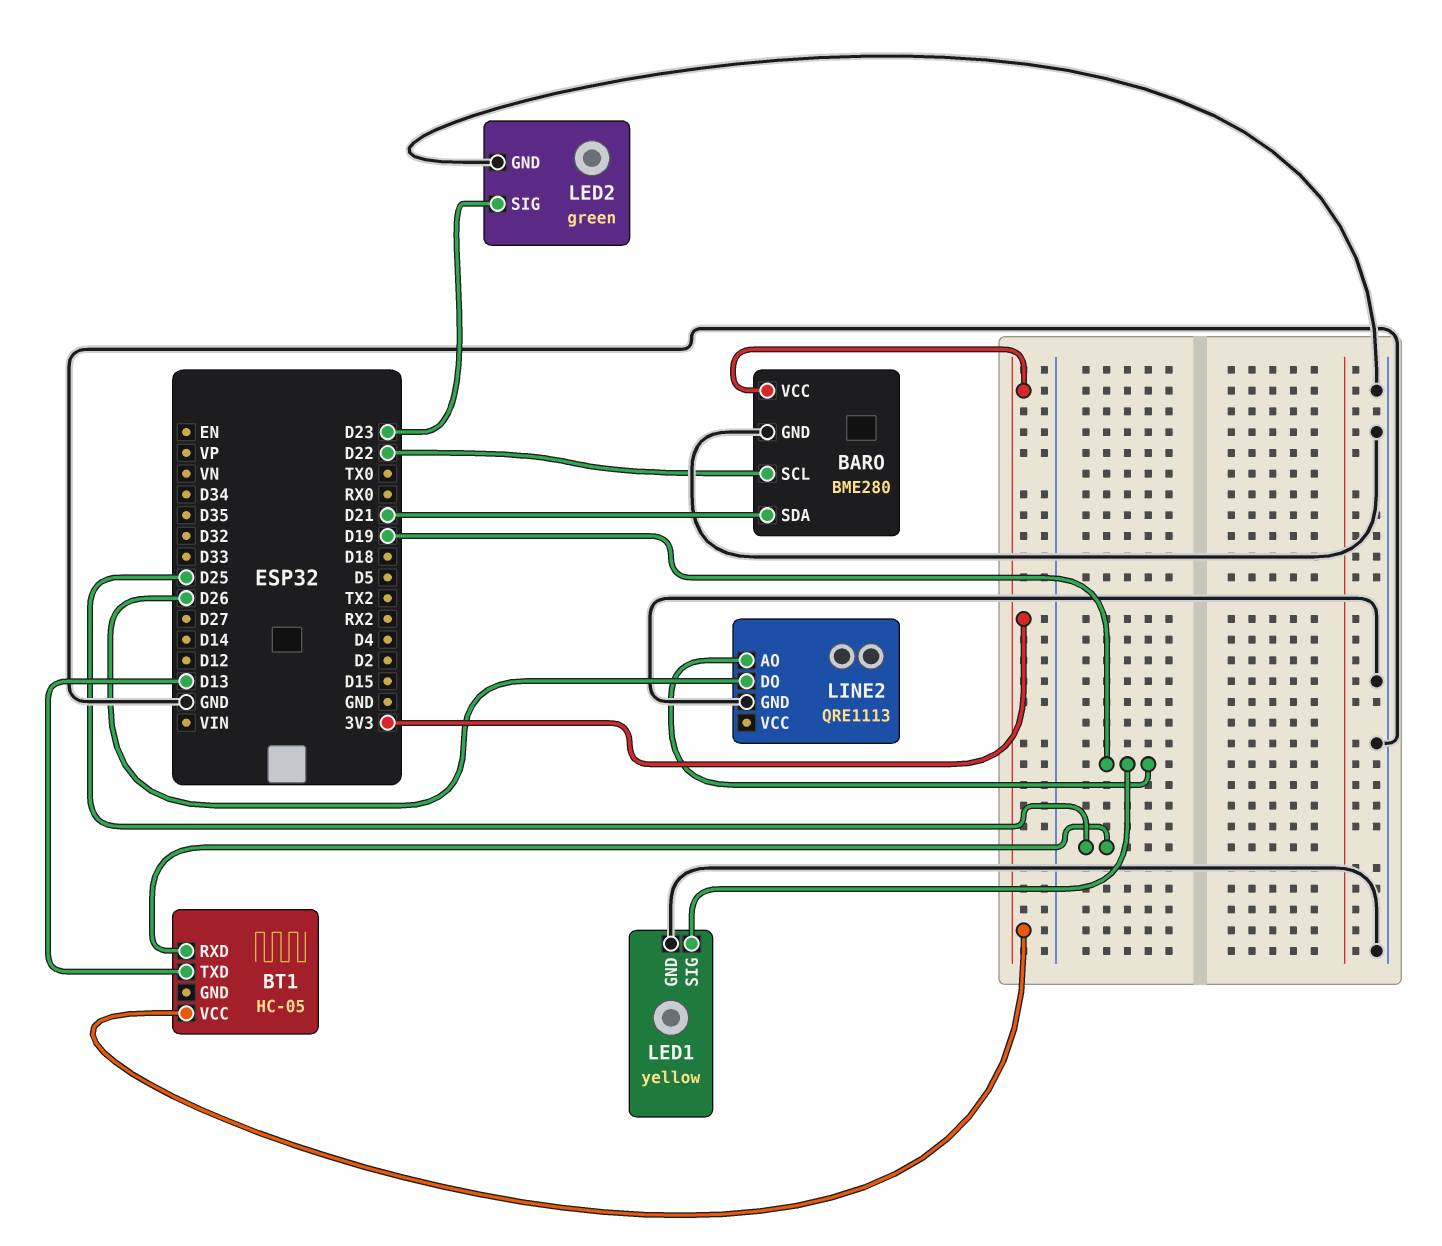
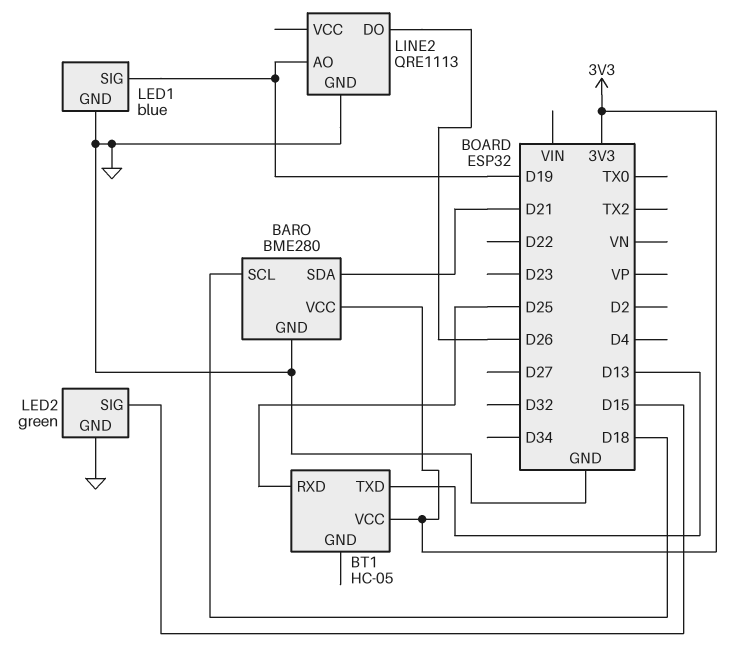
BARO pin SCL: D22 -> D18
LED1: yellow -> blue
LED2 pin SIG: D23 -> D15

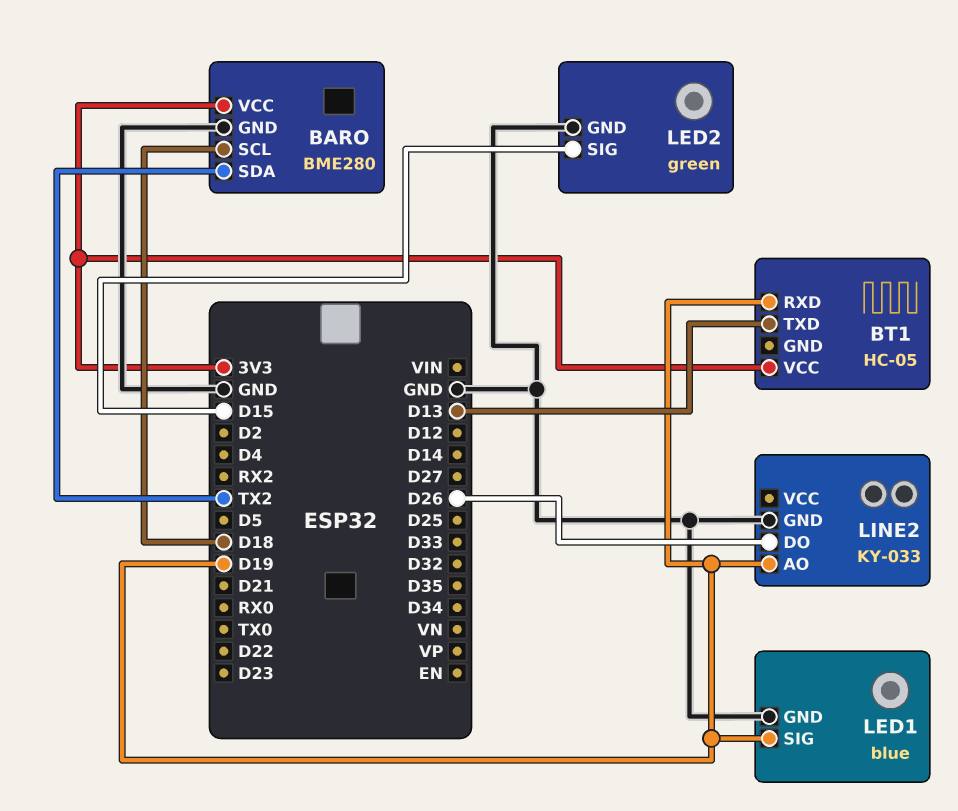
BARO pin SDA: D21 -> TX2
BT1 pin RXD: D25 -> D19
LINE2: QRE1113 -> KY-033

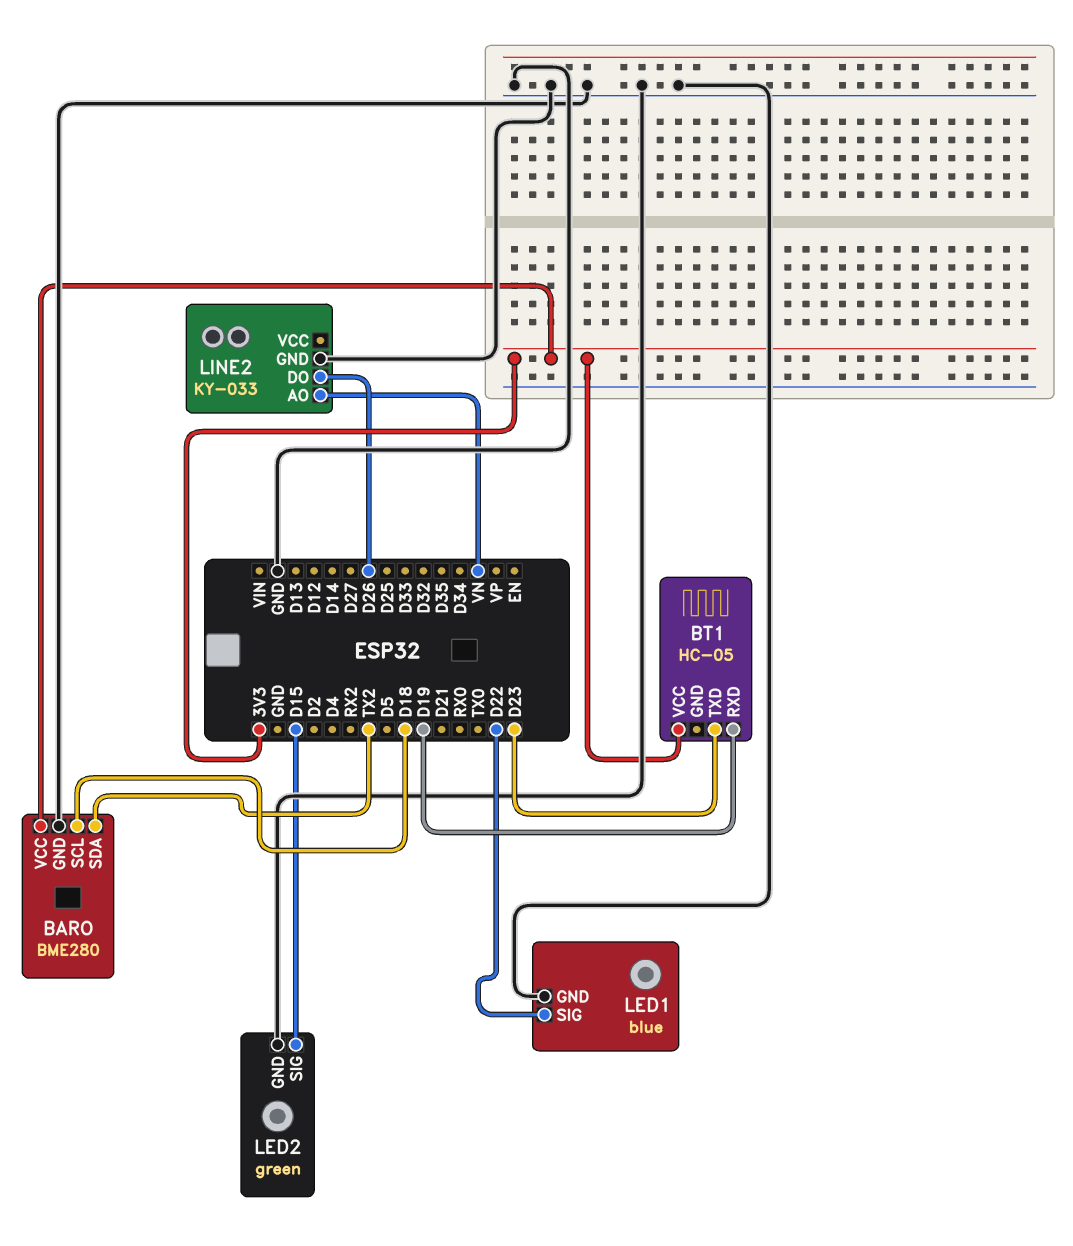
BT1 pin TXD: D13 -> D23
LED1 pin SIG: D19 -> D22
LINE2 pin AO: D19 -> VN

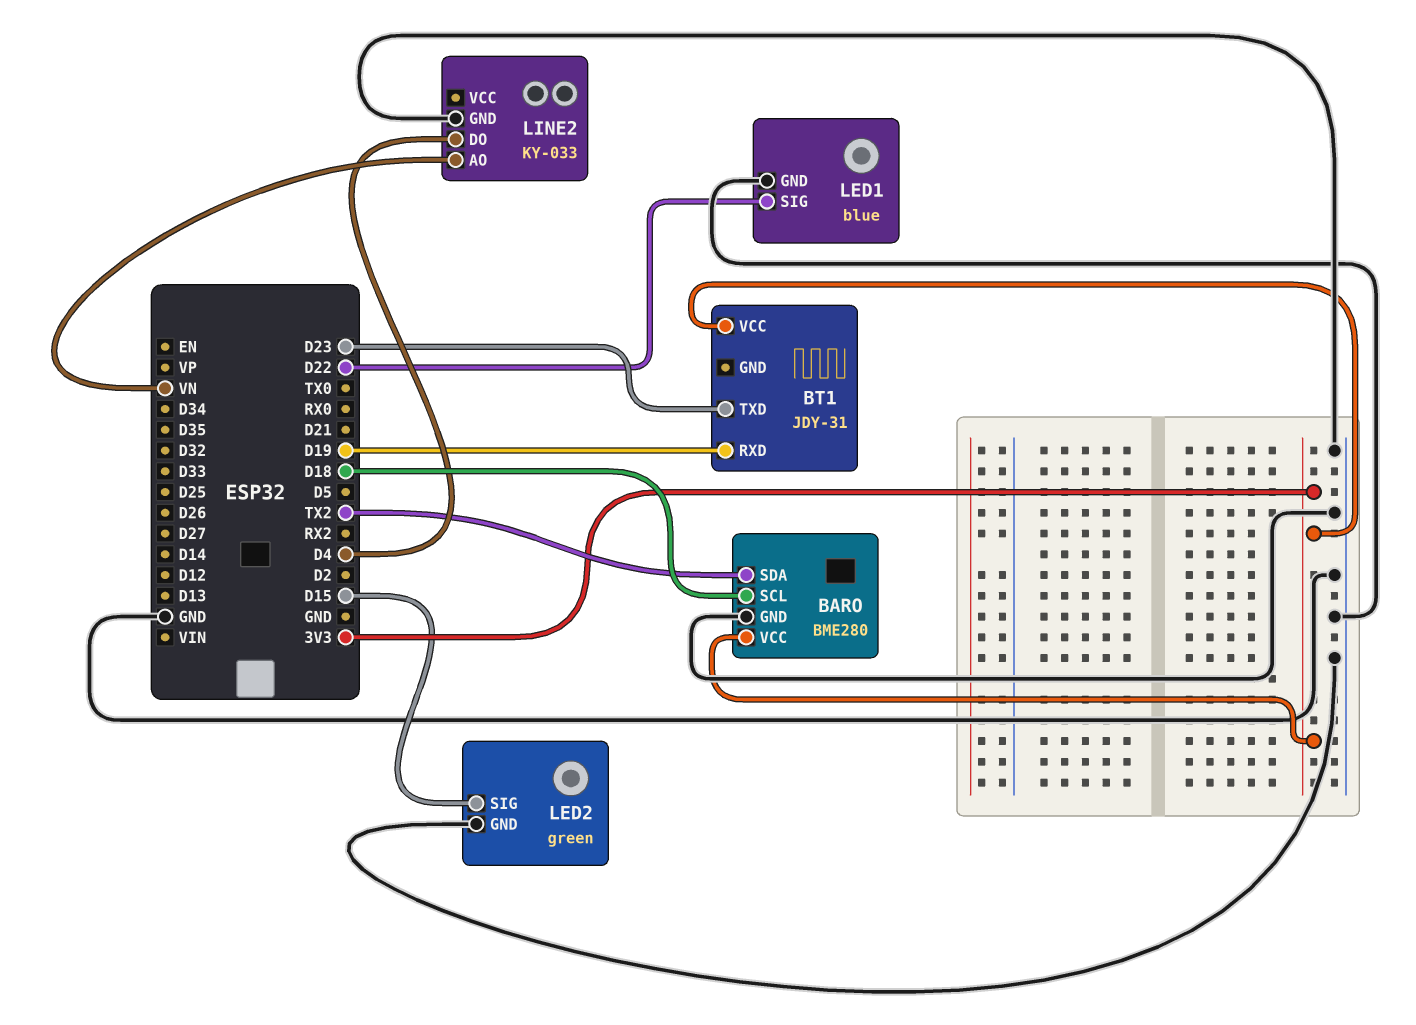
BT1: HC-05 -> JDY-31
LINE2 pin DO: D26 -> D4

